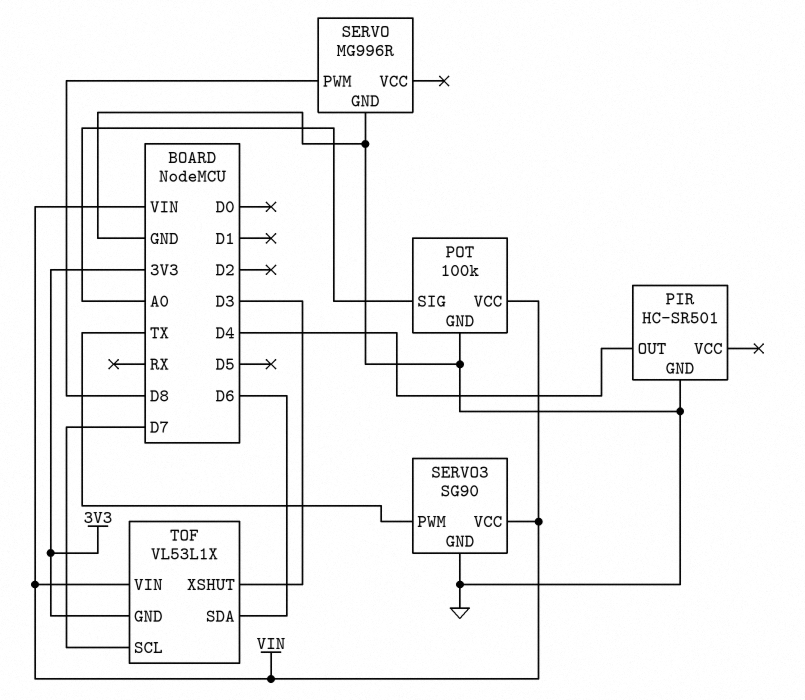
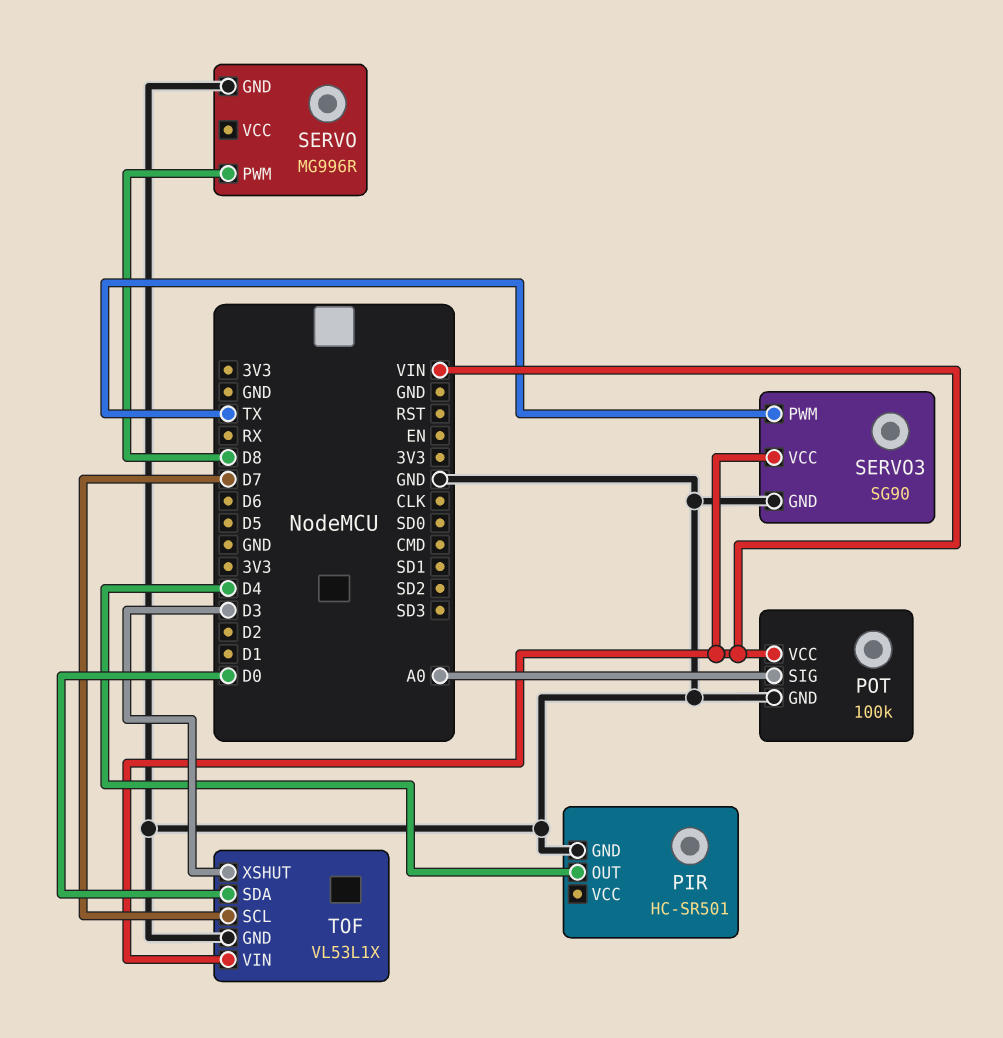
TOF pin GND: 3V3 -> GND
TOF pin SDA: D6 -> D0

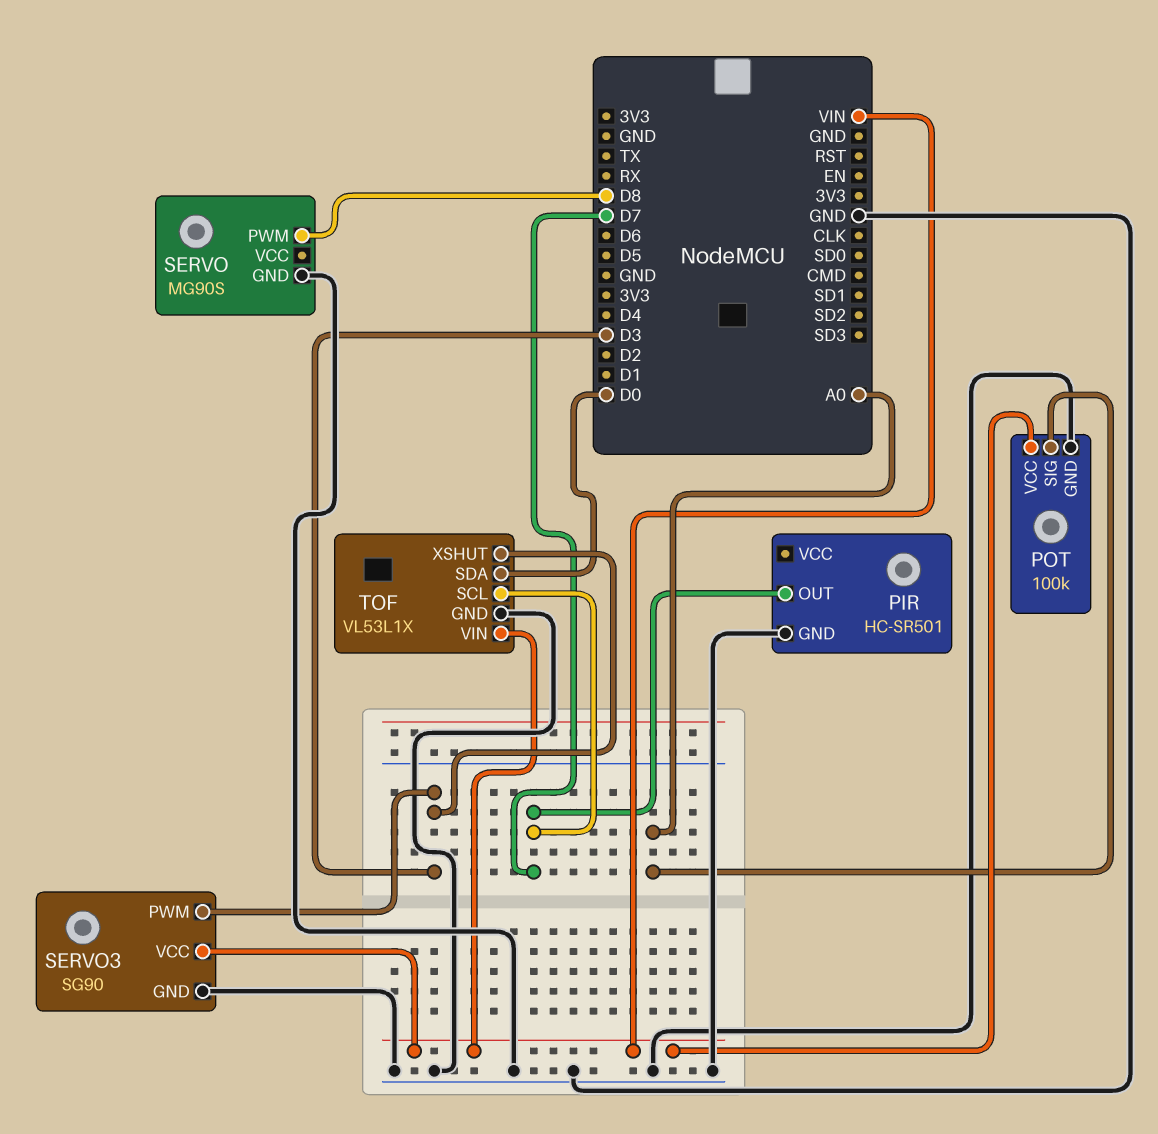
PIR pin OUT: D4 -> D7
SERVO: MG996R -> MG90S
SERVO3 pin PWM: TX -> D3

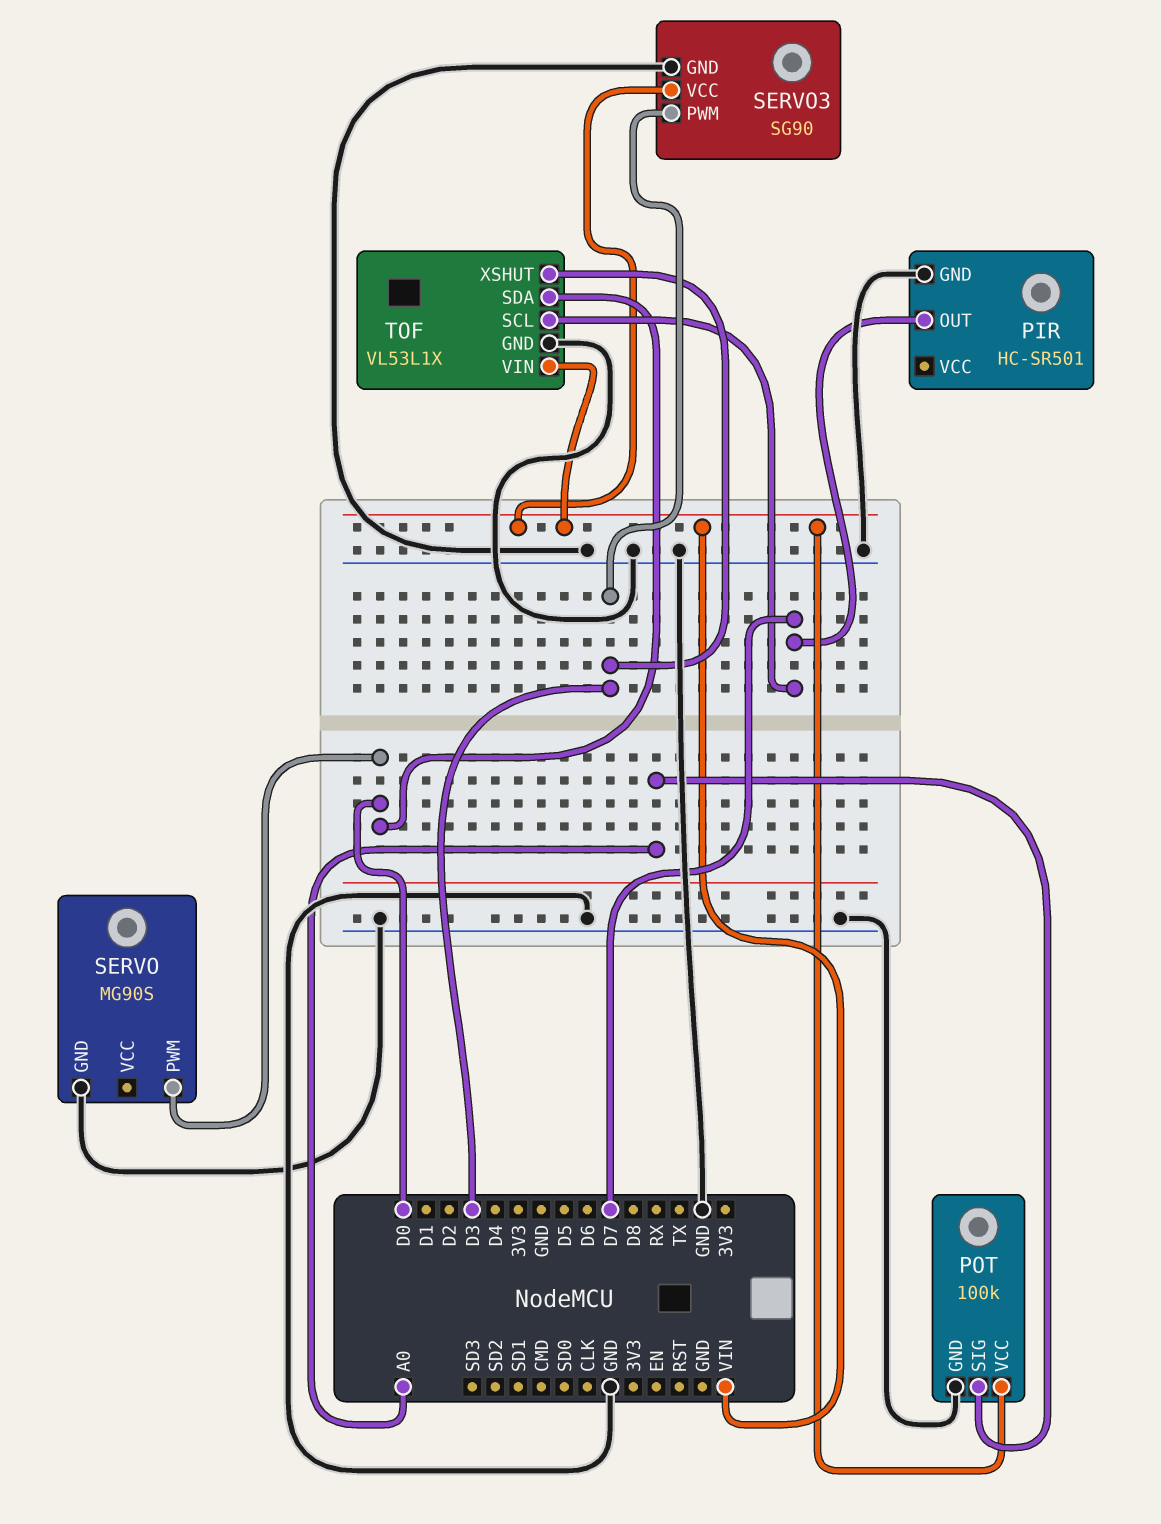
SERVO pin PWM: D8 -> D0

